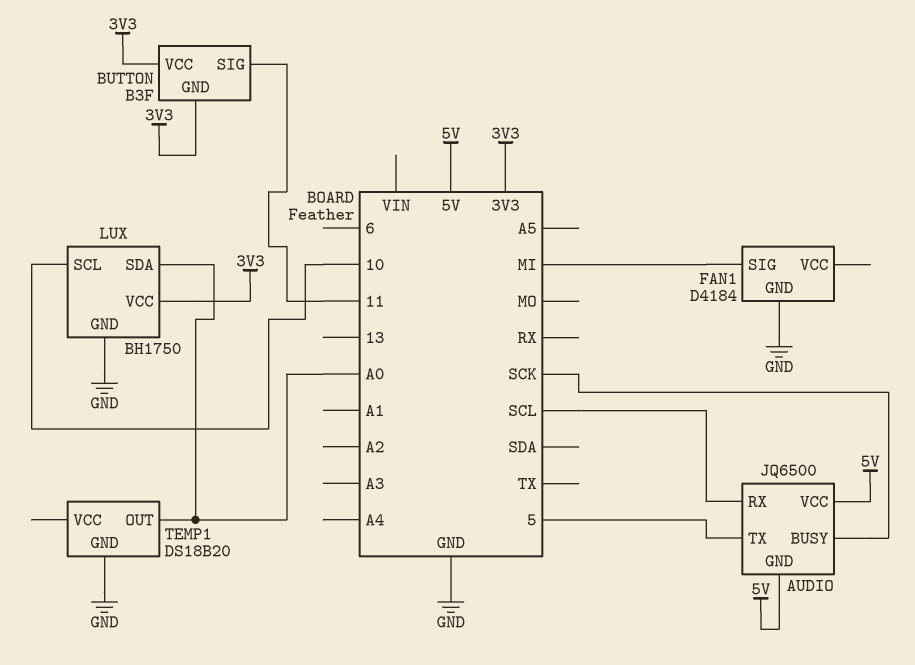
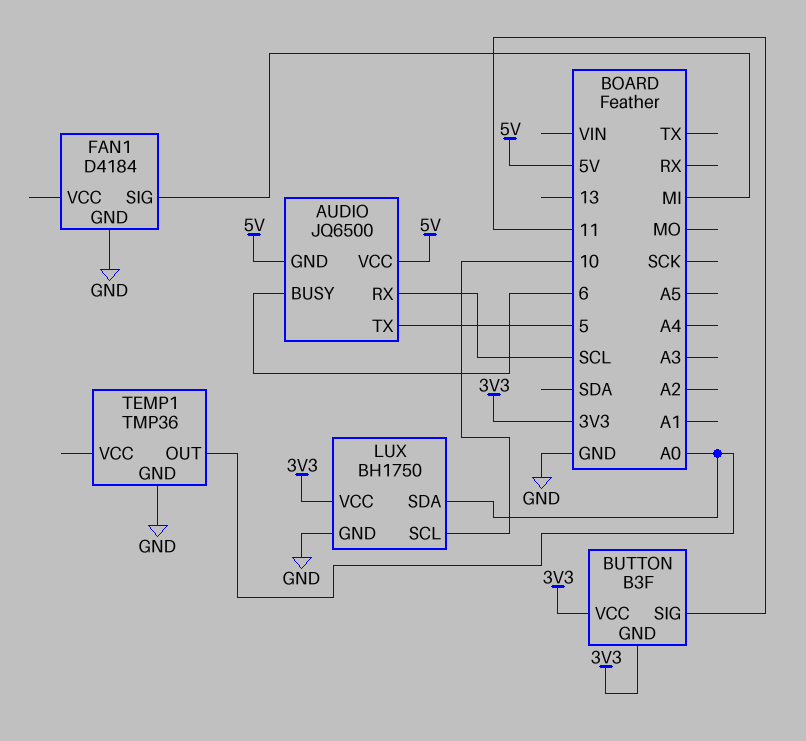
AUDIO pin BUSY: SCK -> 6
TEMP1: DS18B20 -> TMP36

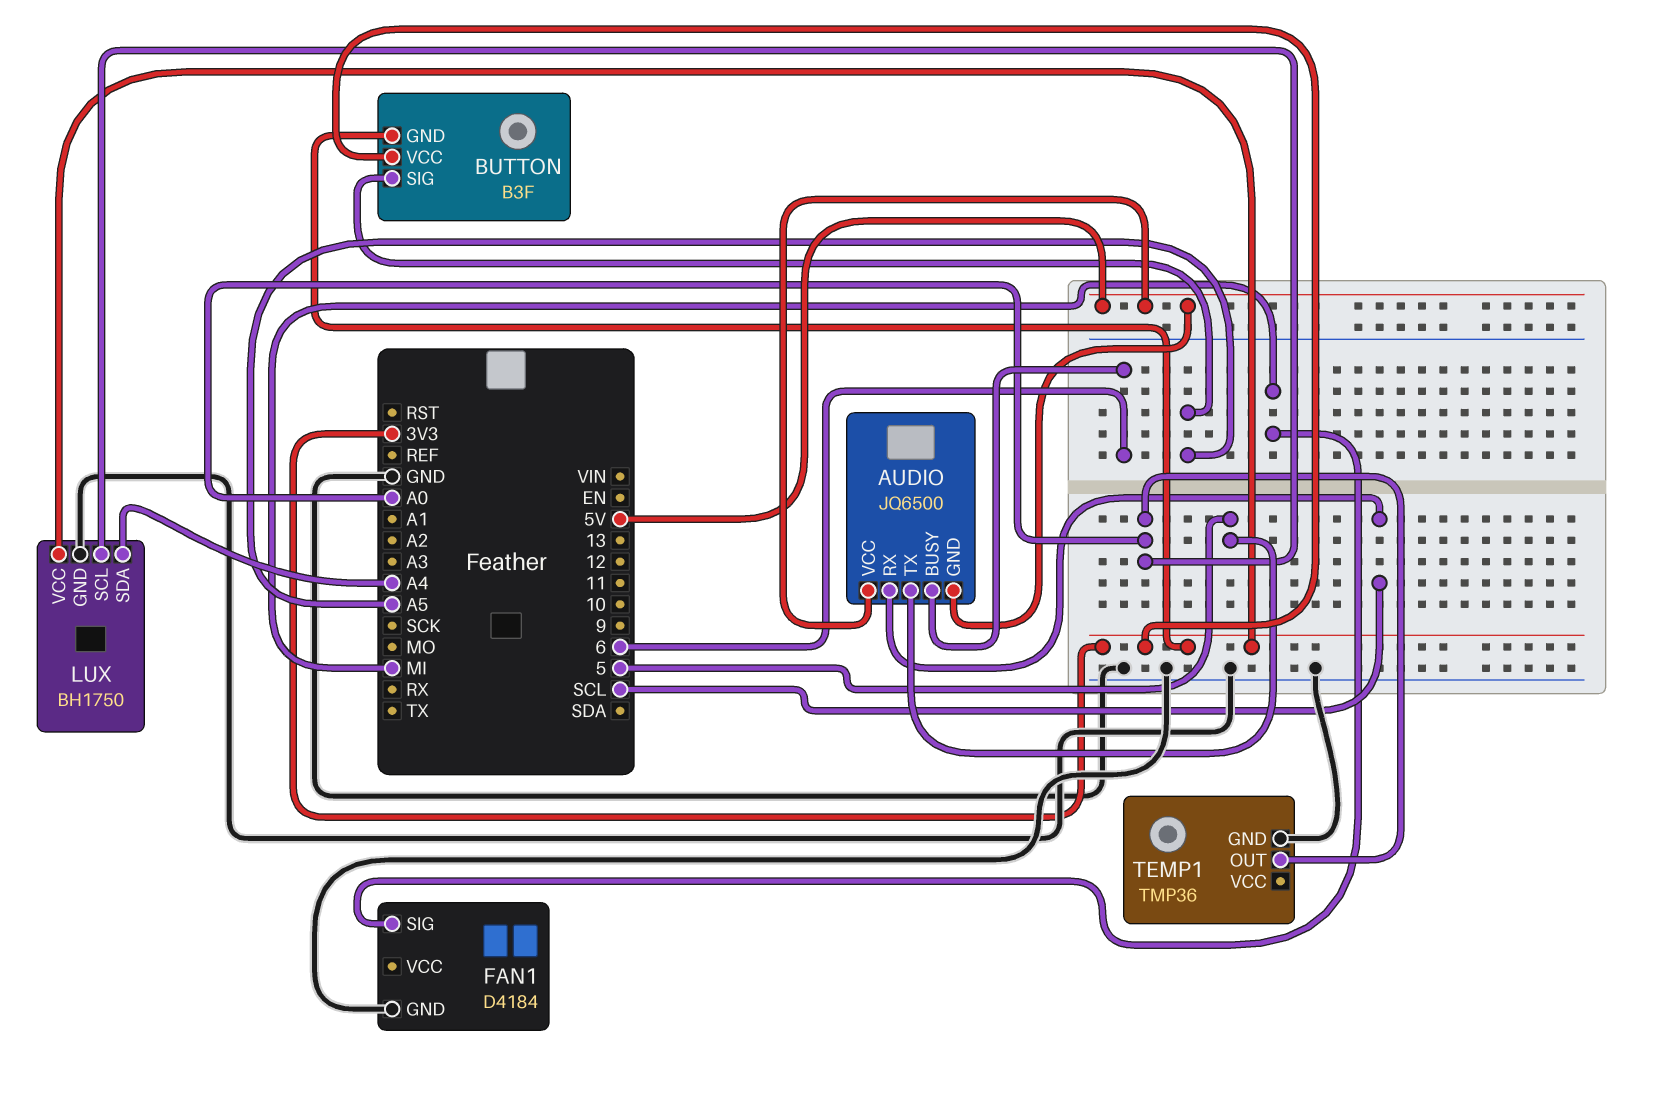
BUTTON pin SIG: 11 -> A5
LUX pin SCL: 10 -> A0
LUX pin SDA: A0 -> A4

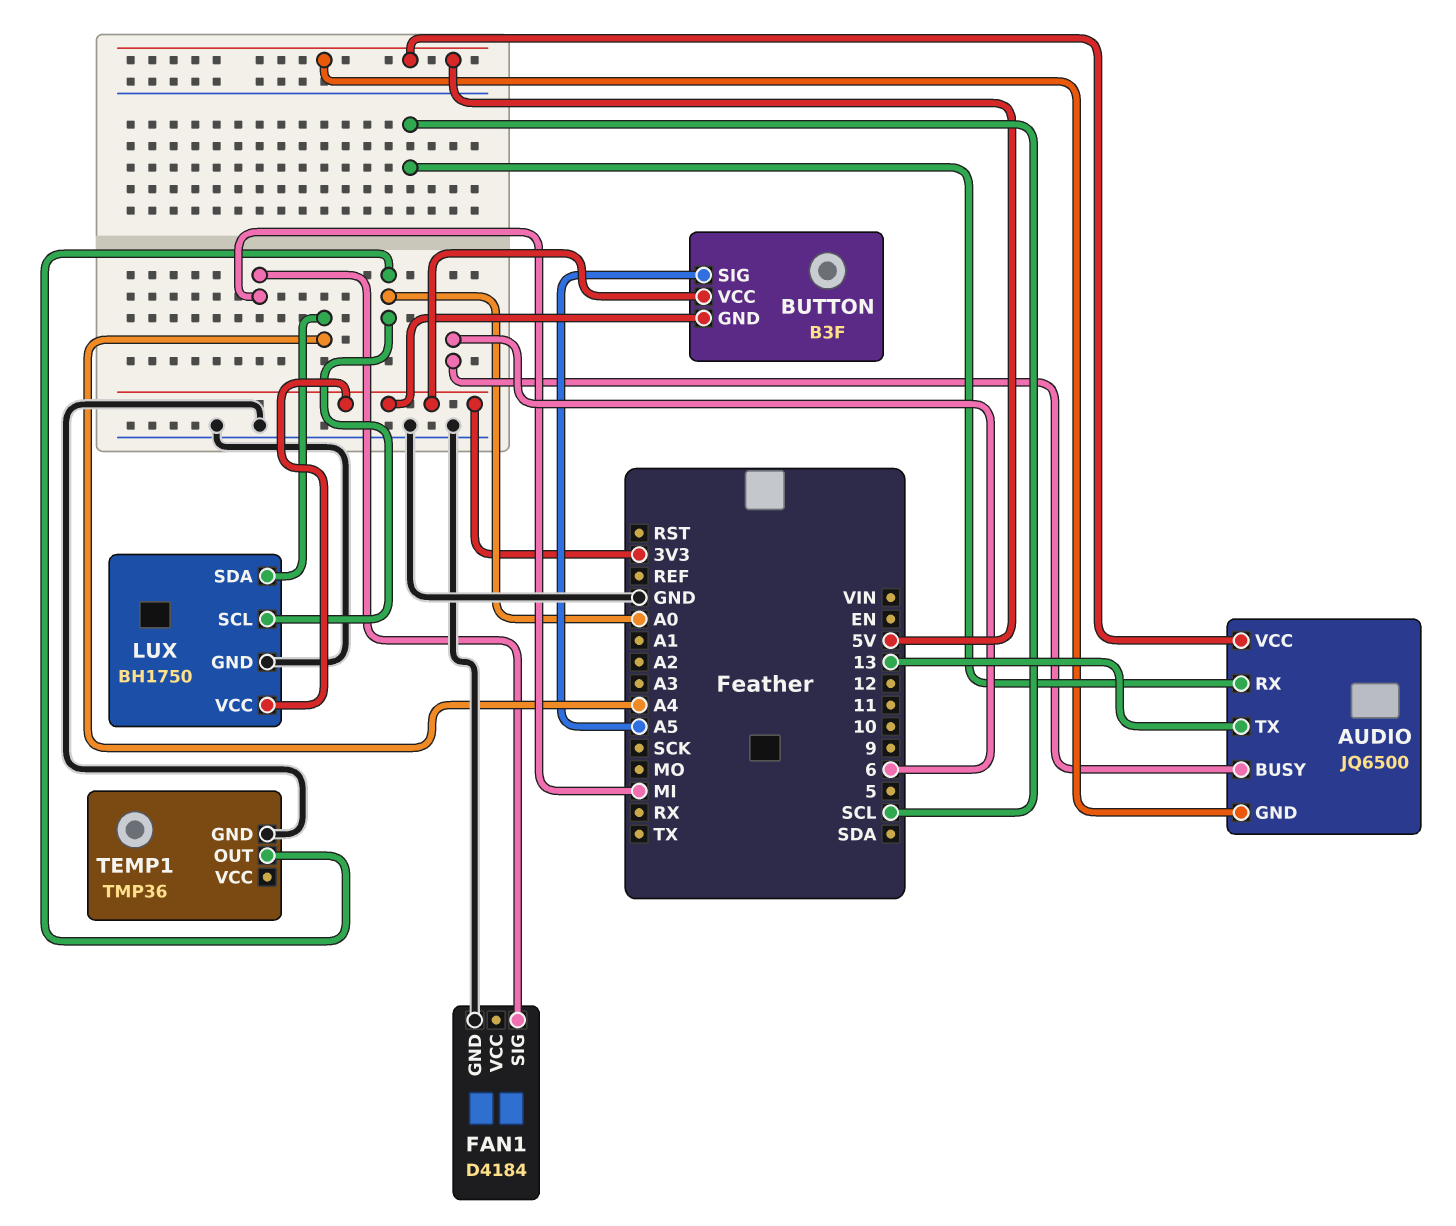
AUDIO pin TX: 5 -> 13

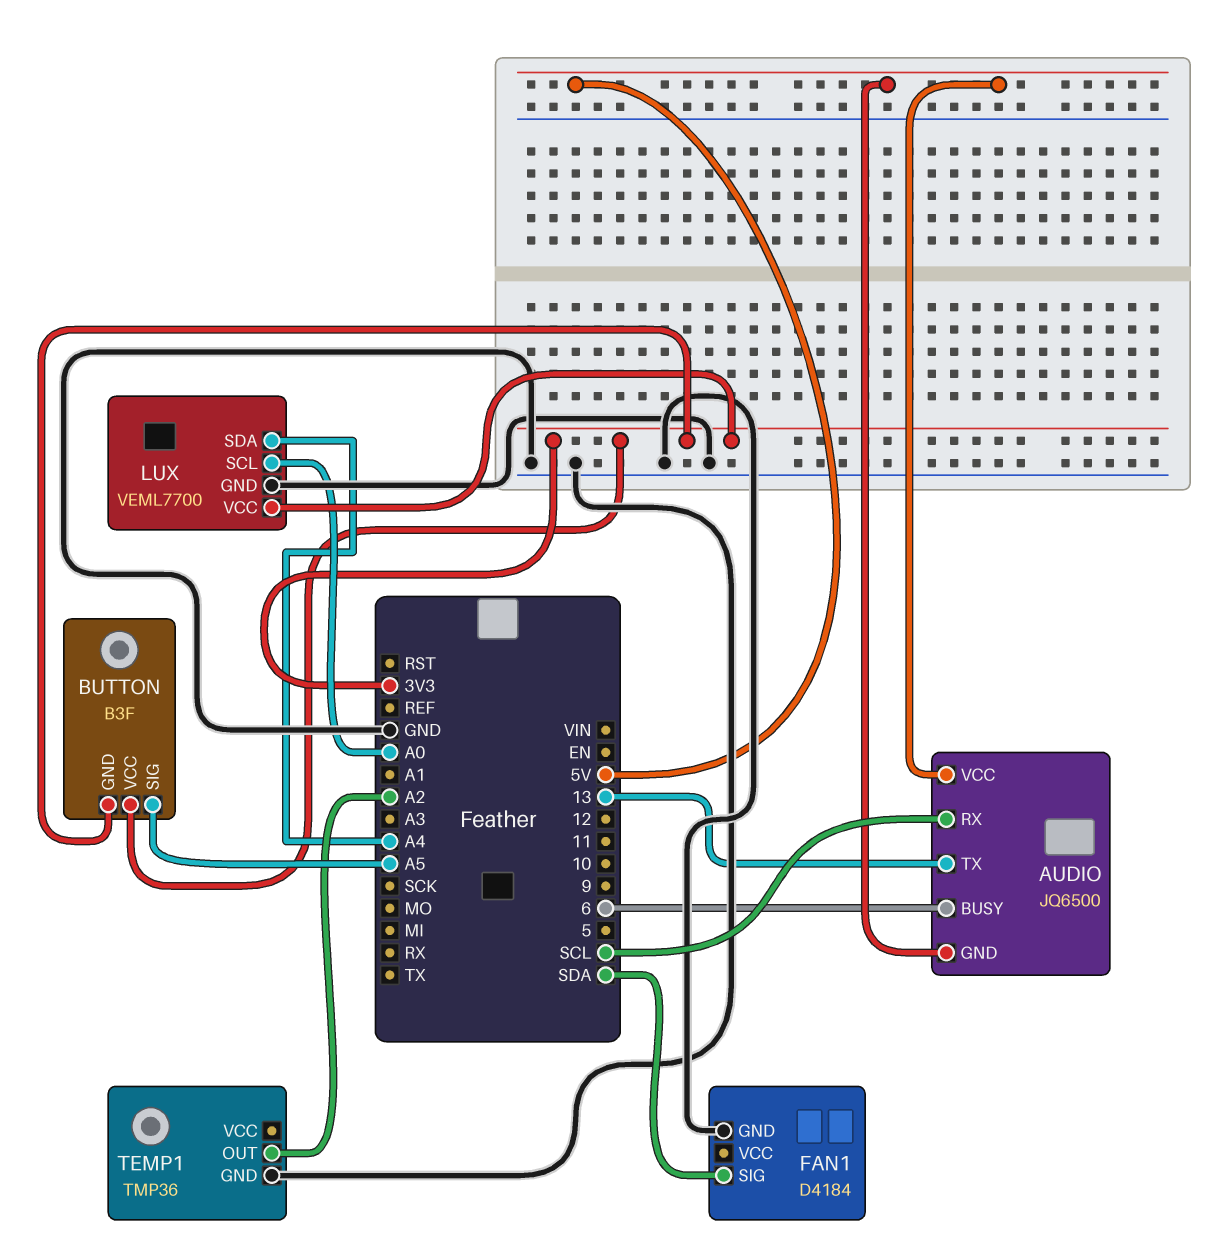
FAN1 pin SIG: MI -> SDA
LUX: BH1750 -> VEML7700
TEMP1 pin OUT: A0 -> A2

